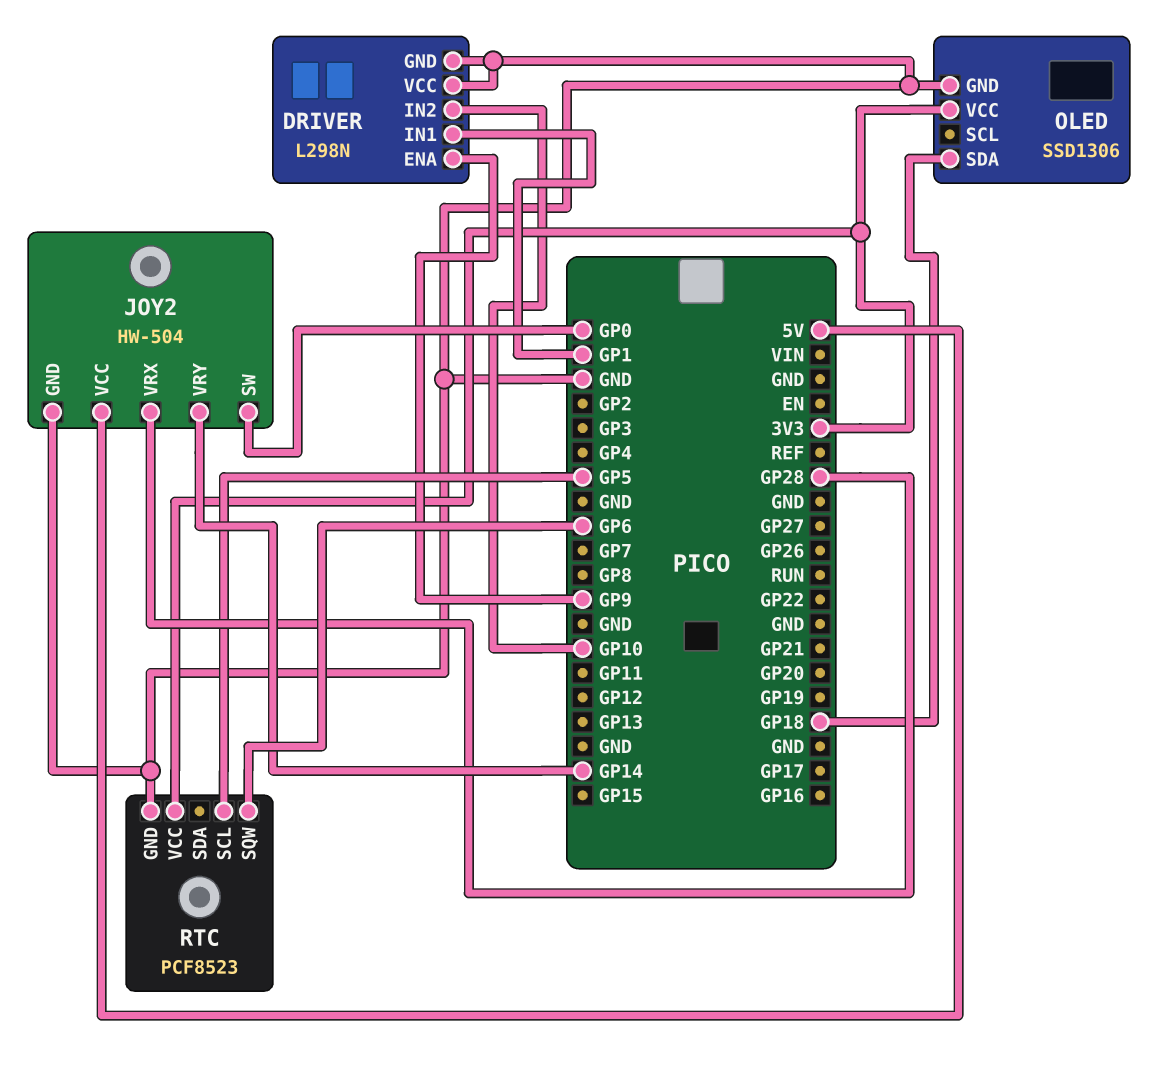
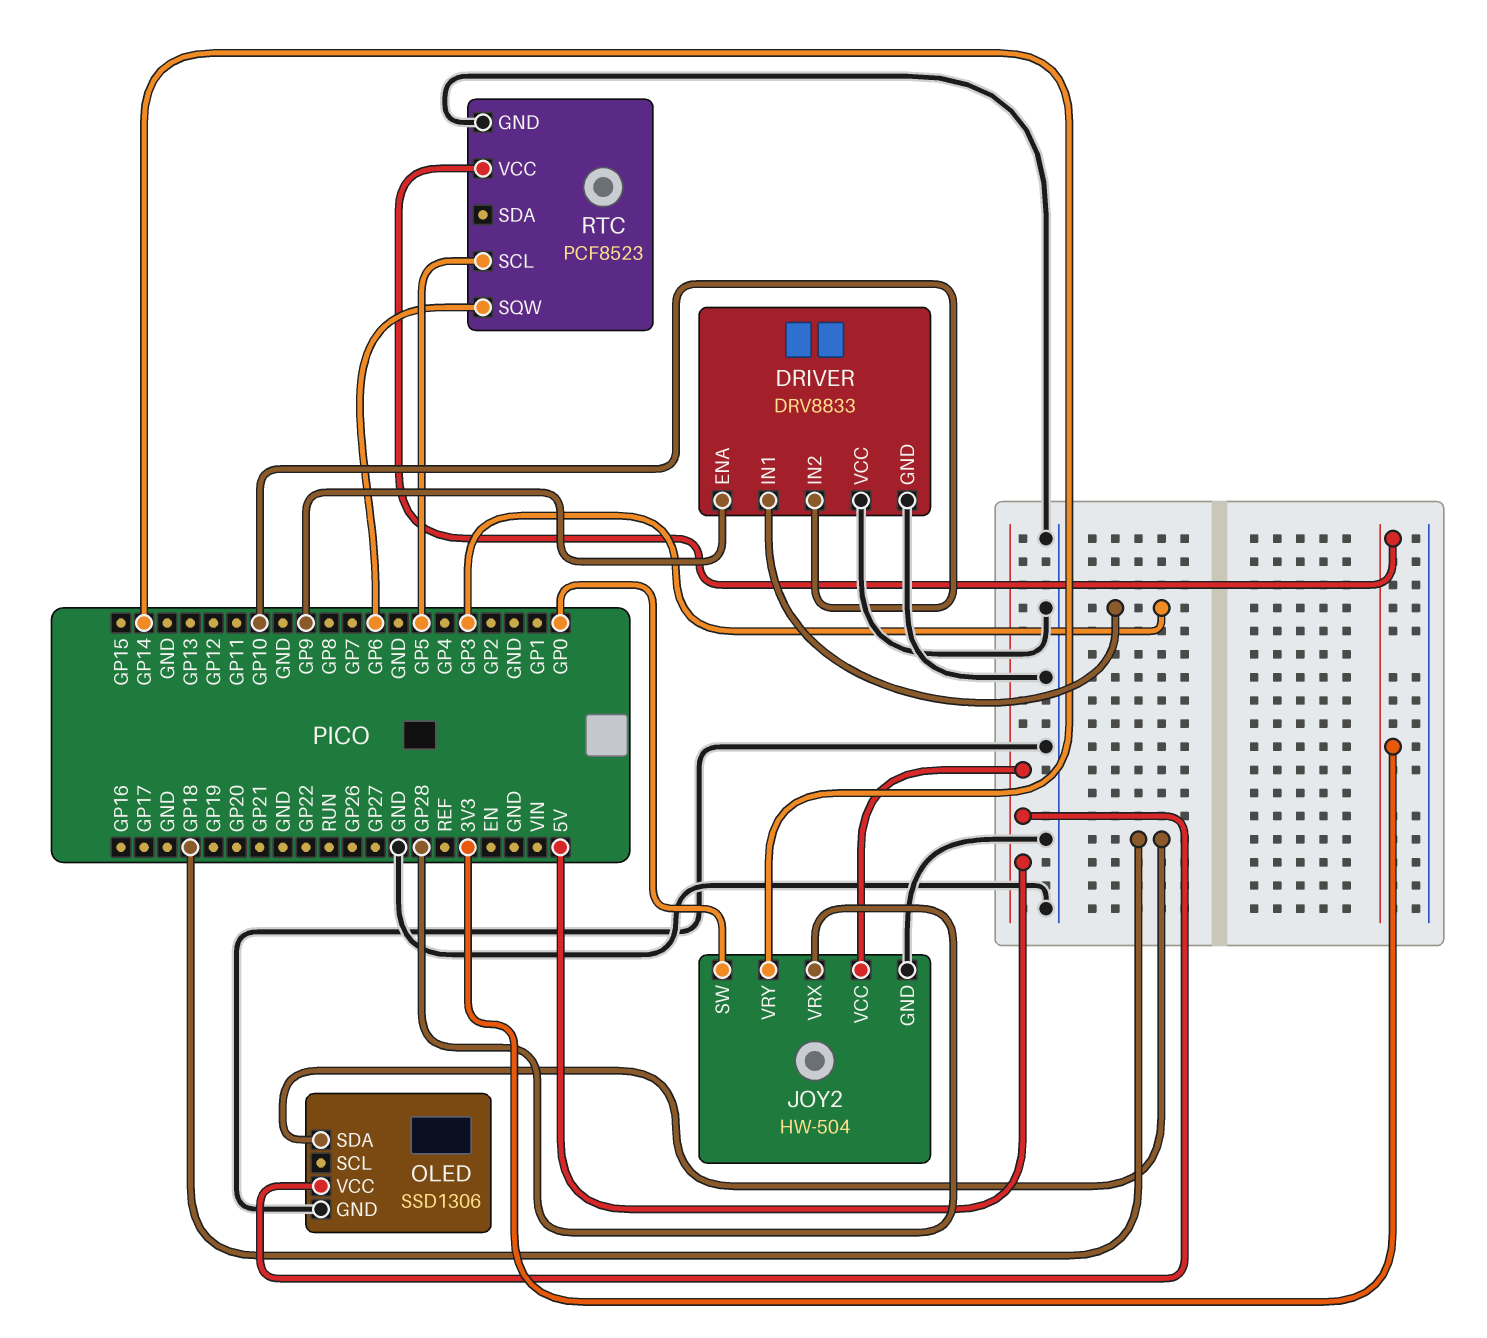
DRIVER: L298N -> DRV8833
DRIVER pin IN1: GP1 -> GP3
OLED pin VCC: 3V3 -> 5V

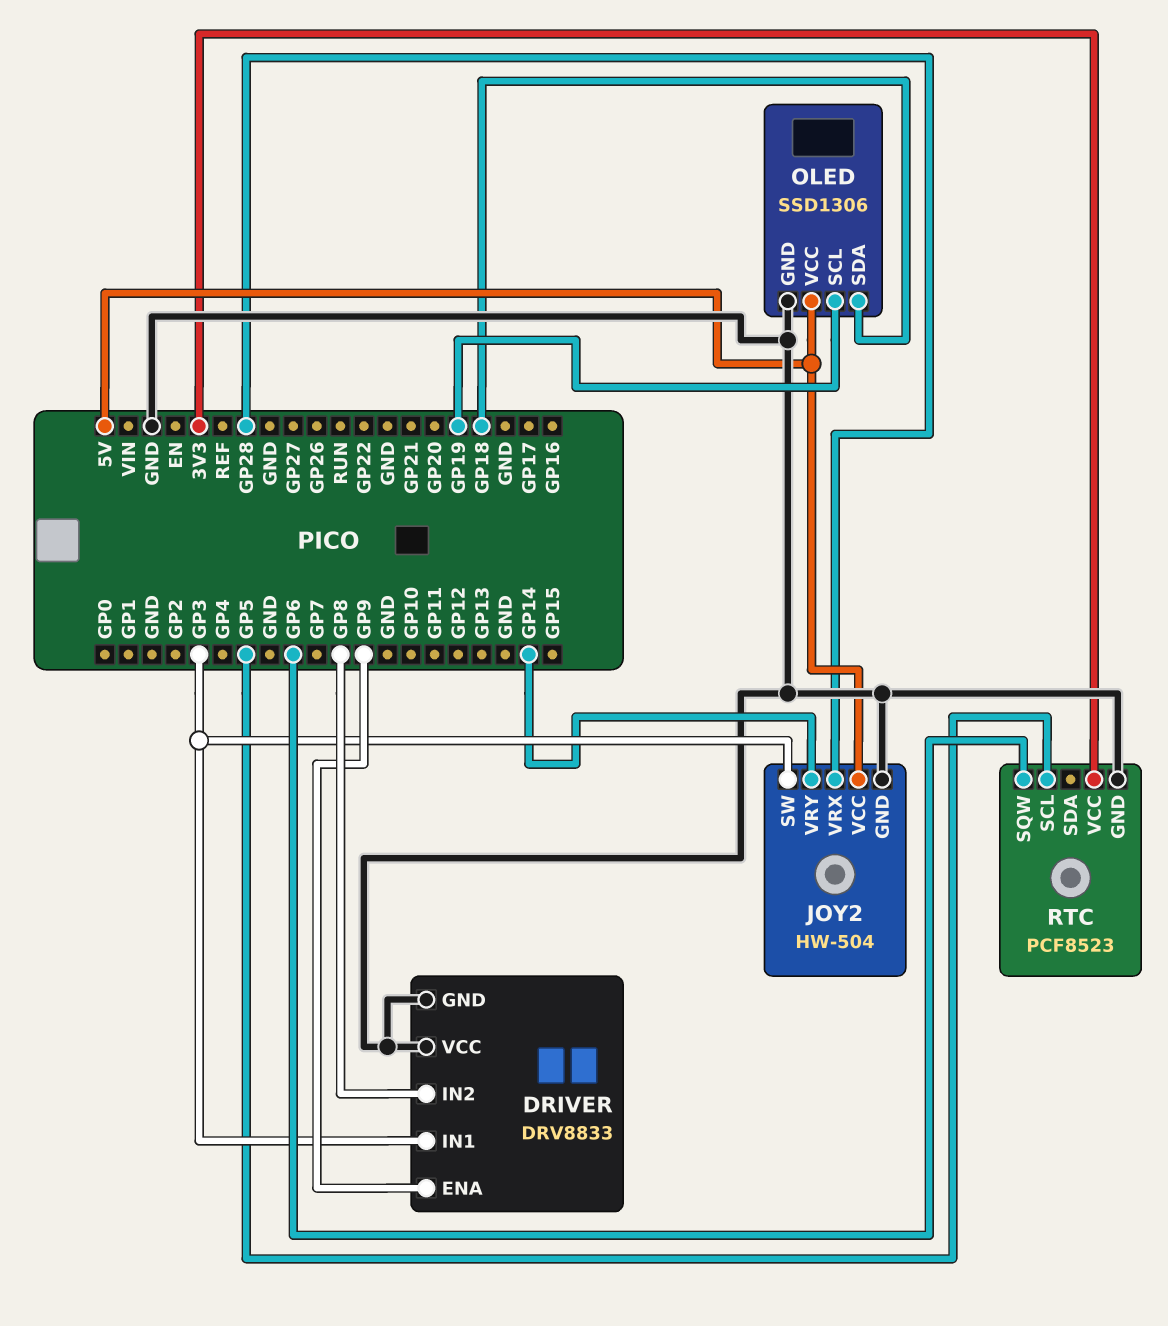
DRIVER pin IN2: GP10 -> GP8
JOY2 pin SW: GP0 -> GP3
OLED pin SCL: none -> GP19

